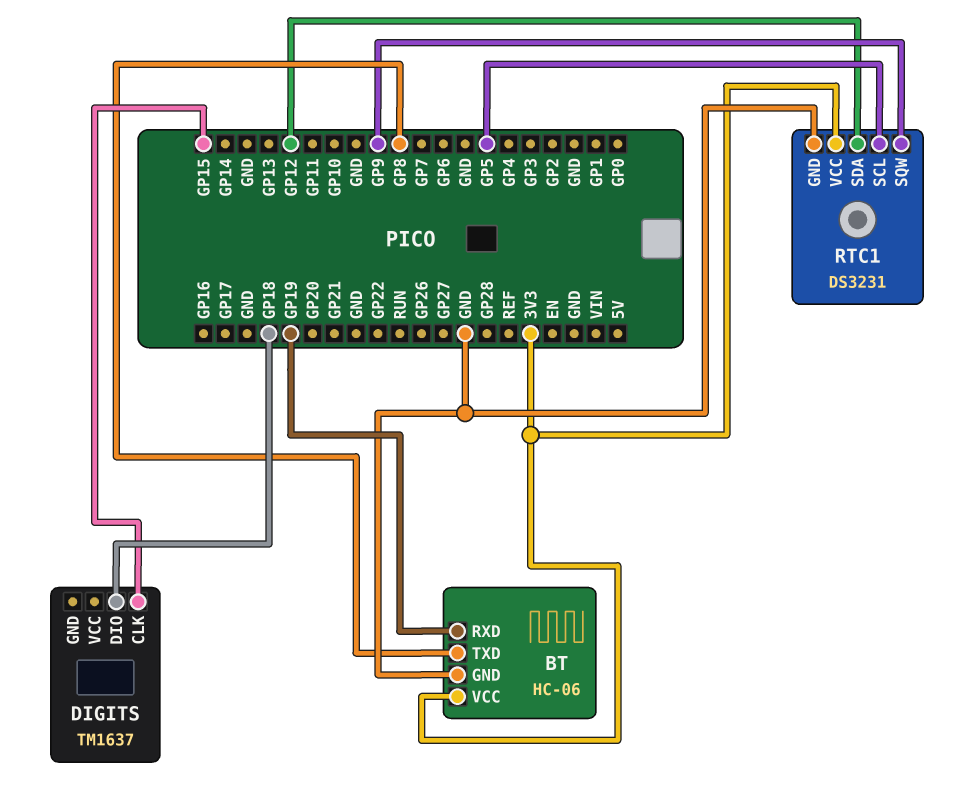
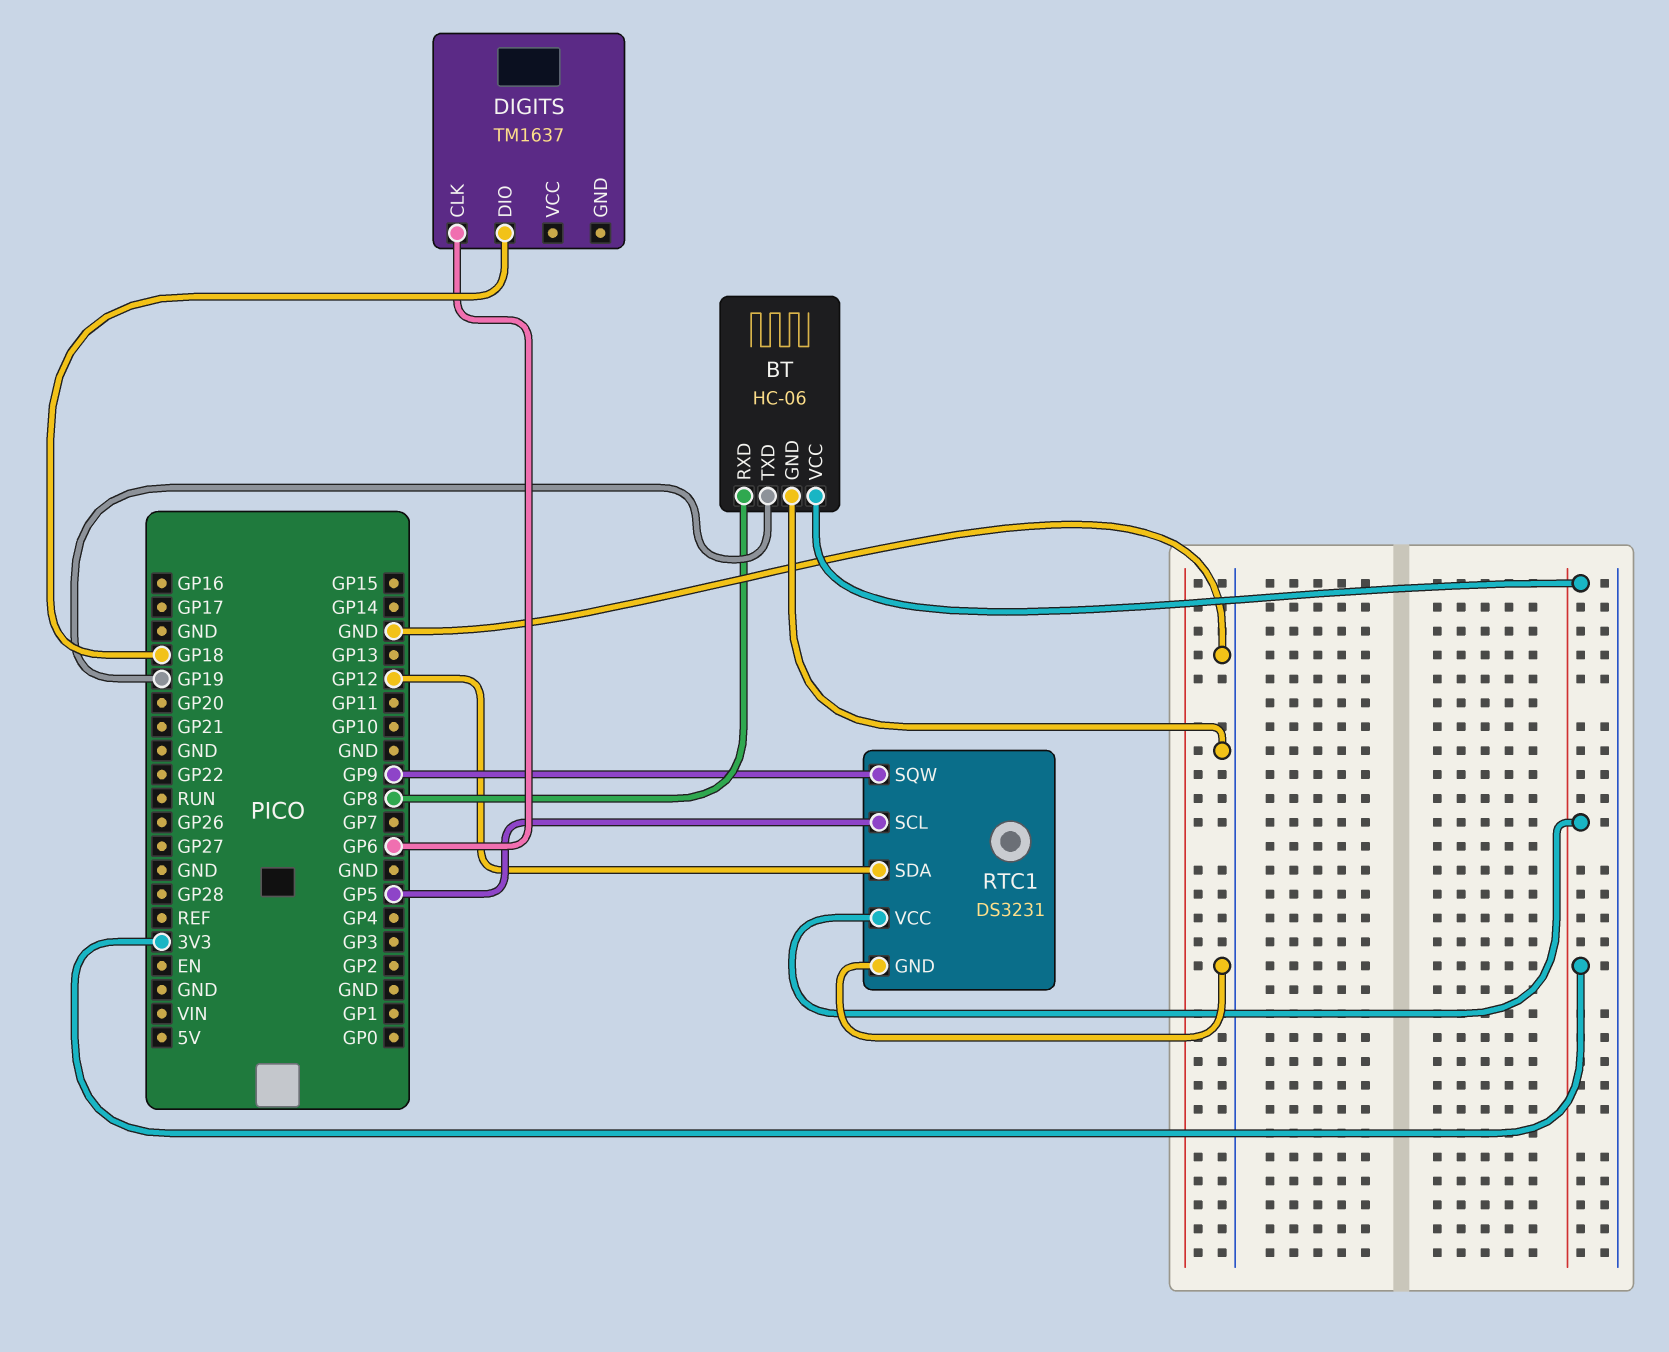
BT pin RXD: GP19 -> GP8
BT pin TXD: GP8 -> GP19
DIGITS pin CLK: GP15 -> GP6

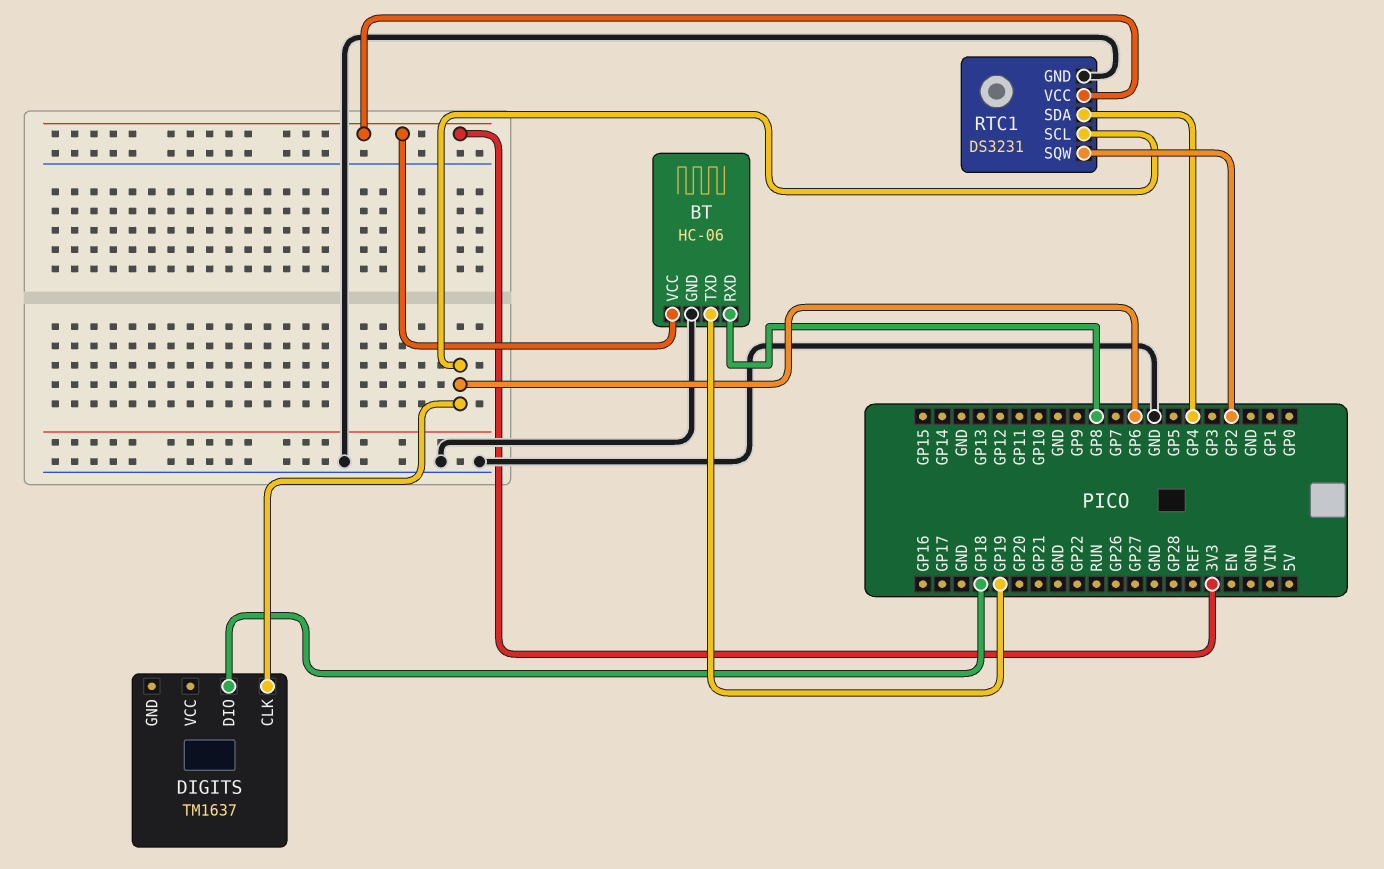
RTC1 pin SCL: GP5 -> GP6
RTC1 pin SDA: GP12 -> GP4
RTC1 pin SQW: GP9 -> GP2

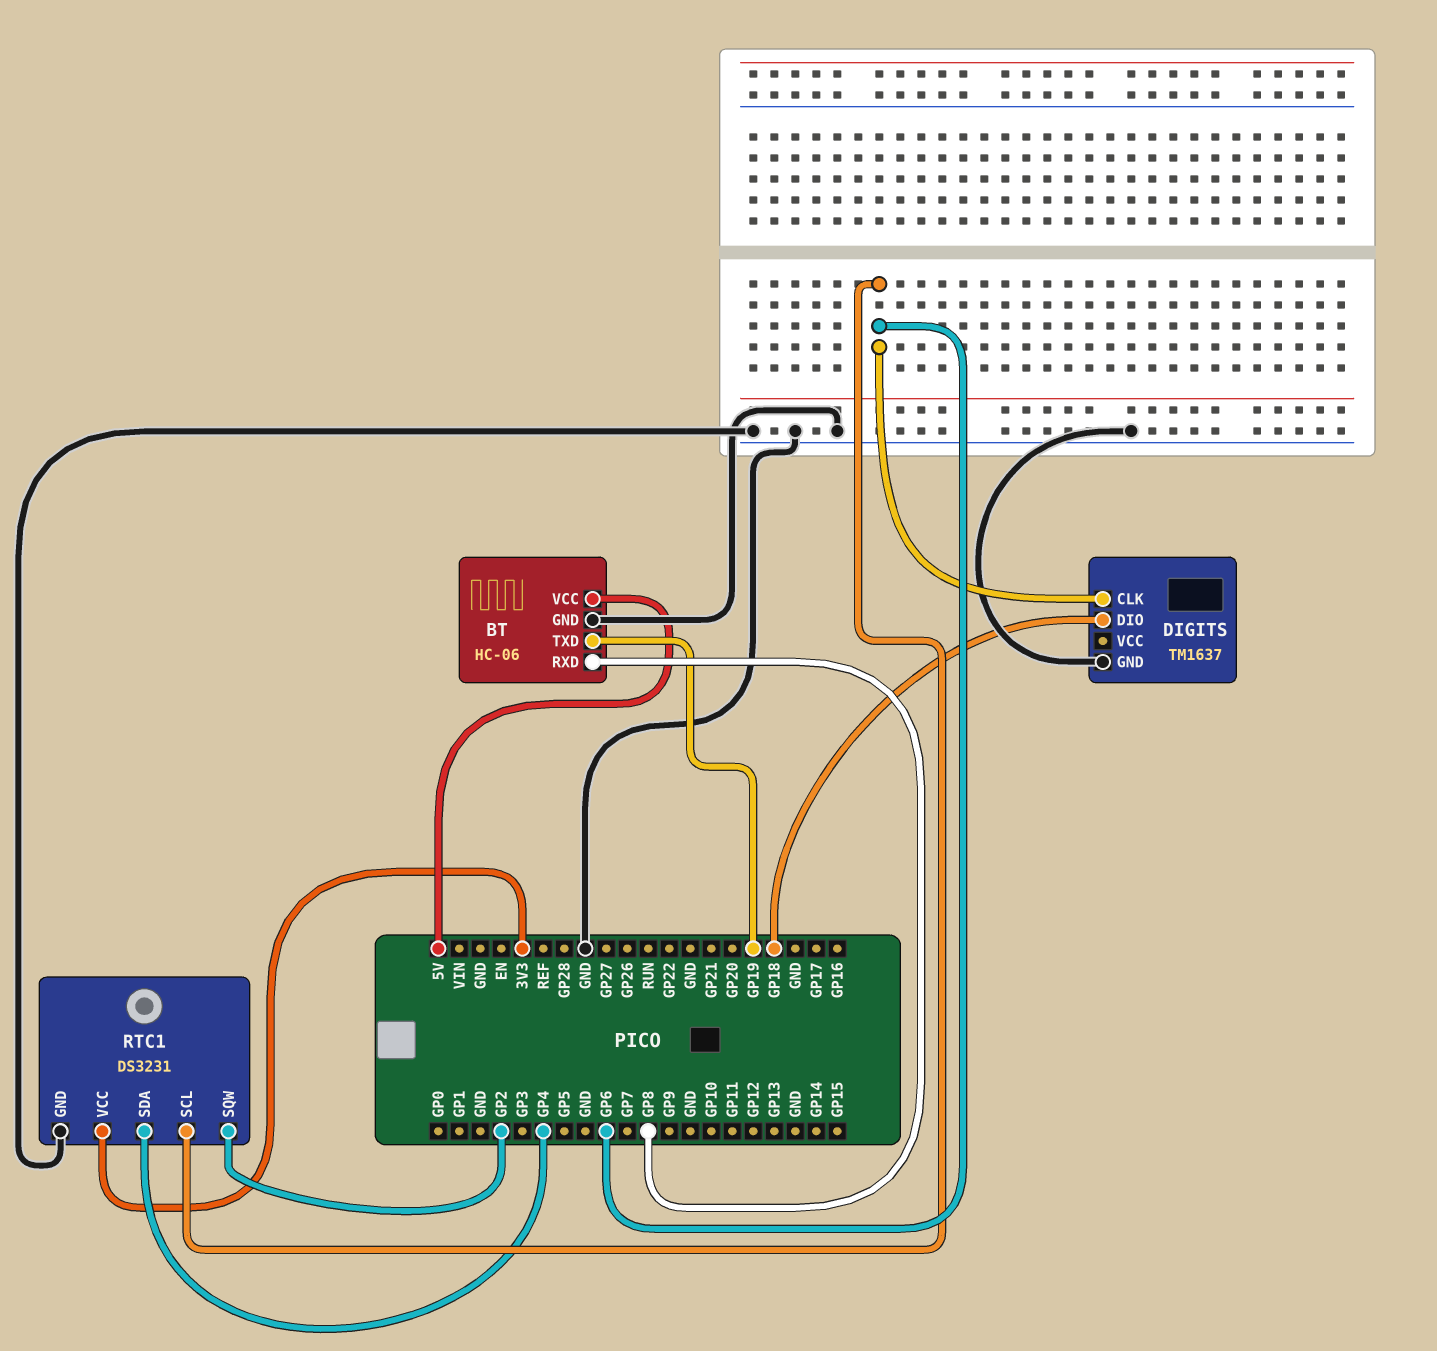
BT pin VCC: 3V3 -> 5V
DIGITS pin GND: none -> GND

